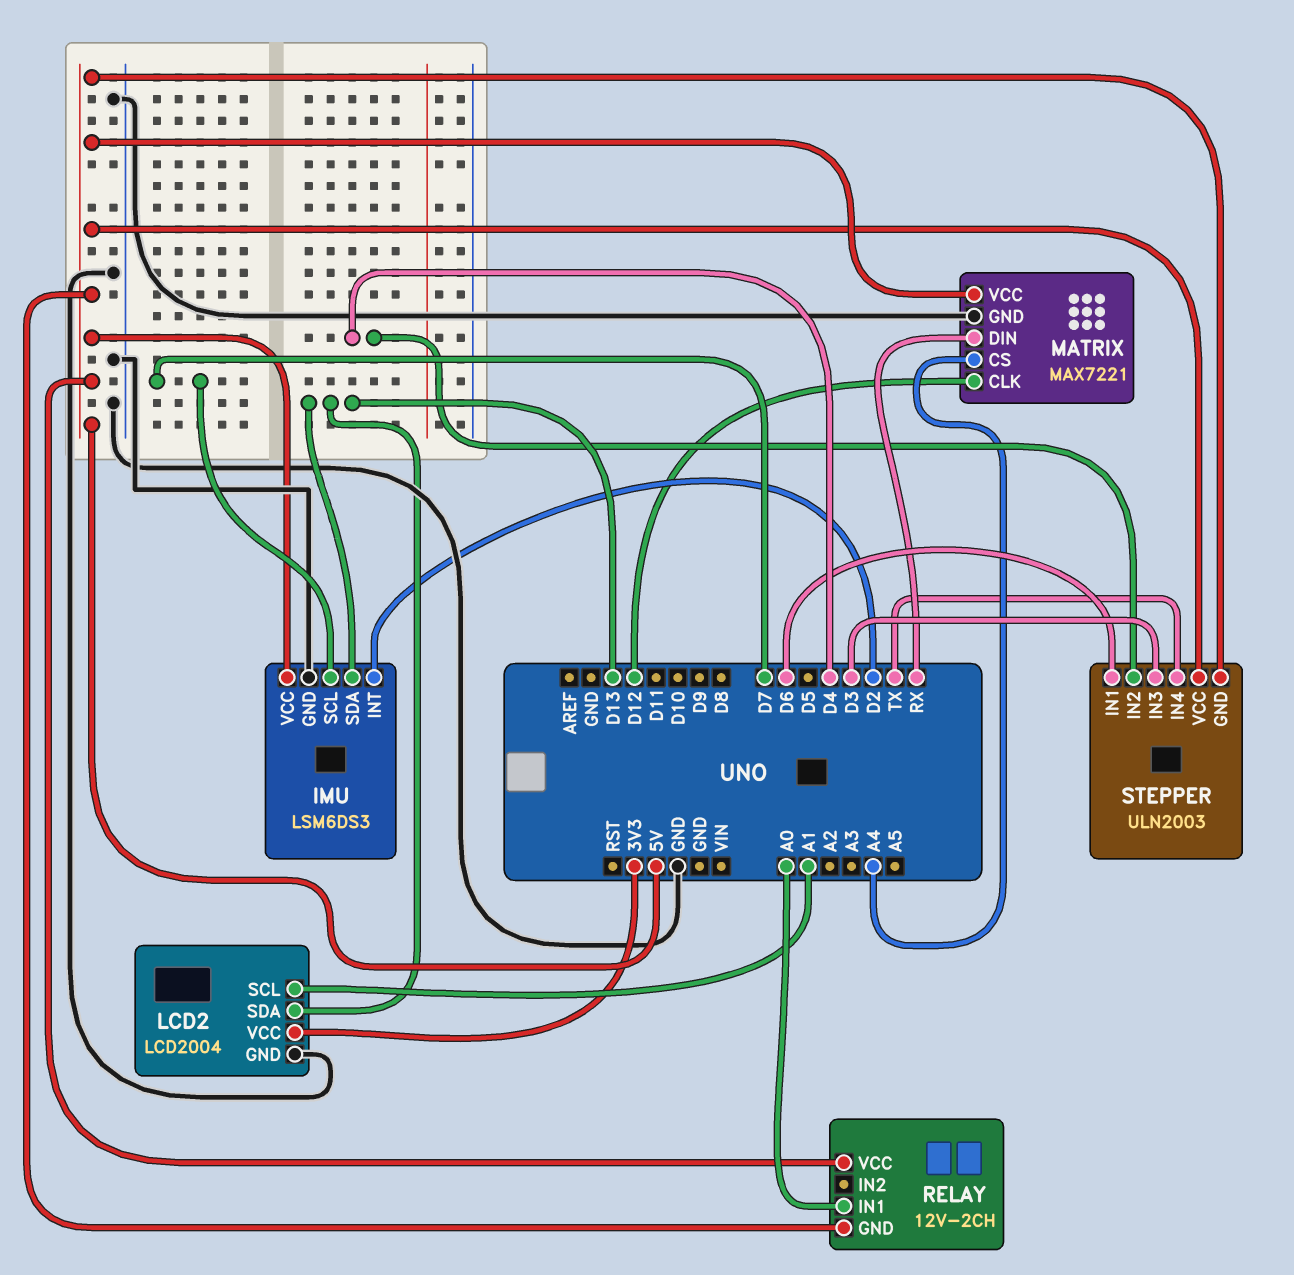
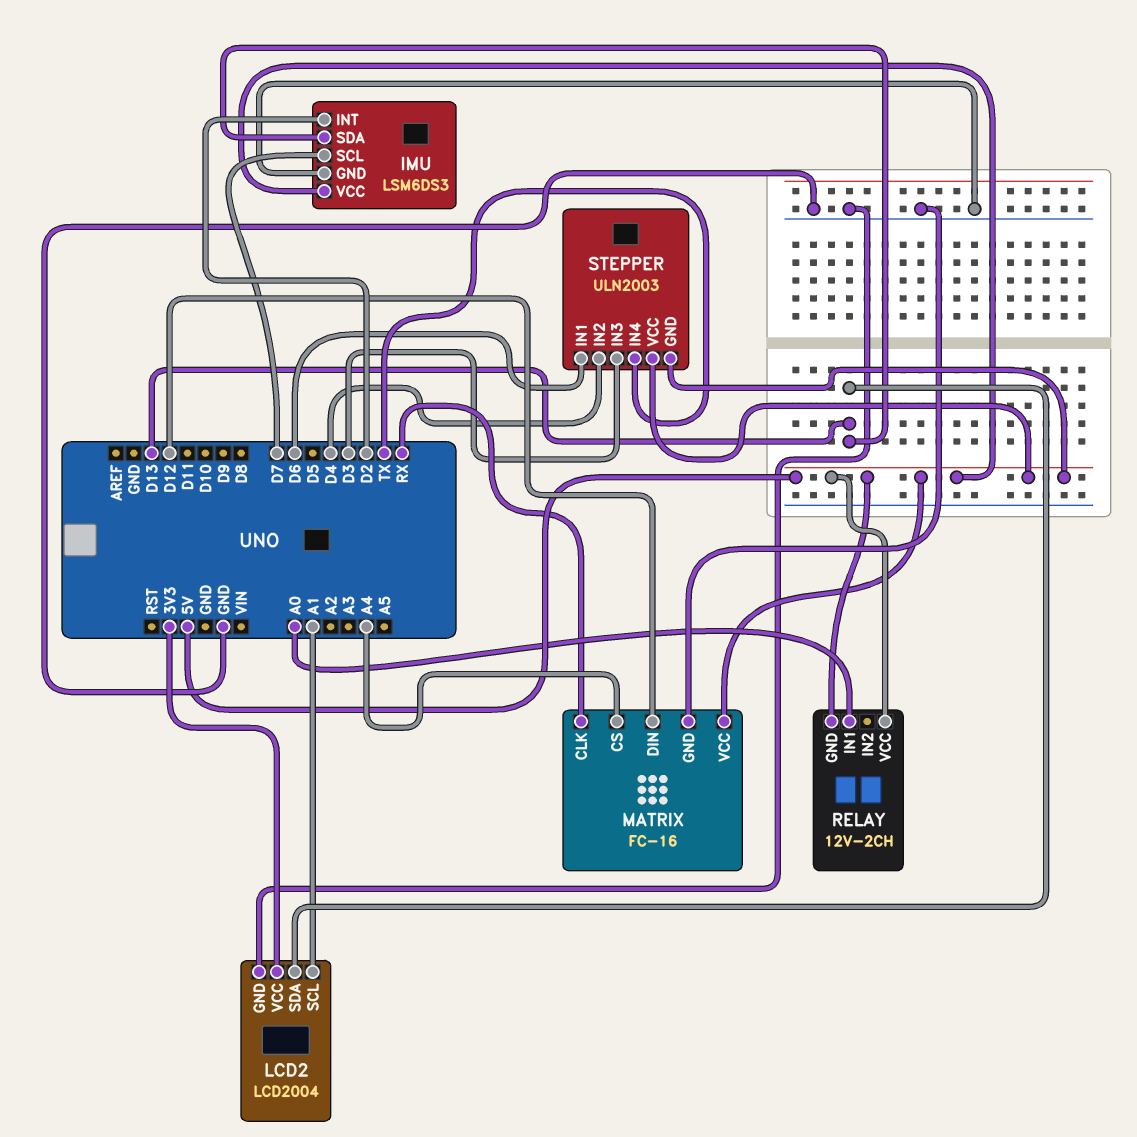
MATRIX: MAX7221 -> FC-16
MATRIX pin CLK: D12 -> RX
MATRIX pin DIN: RX -> D12

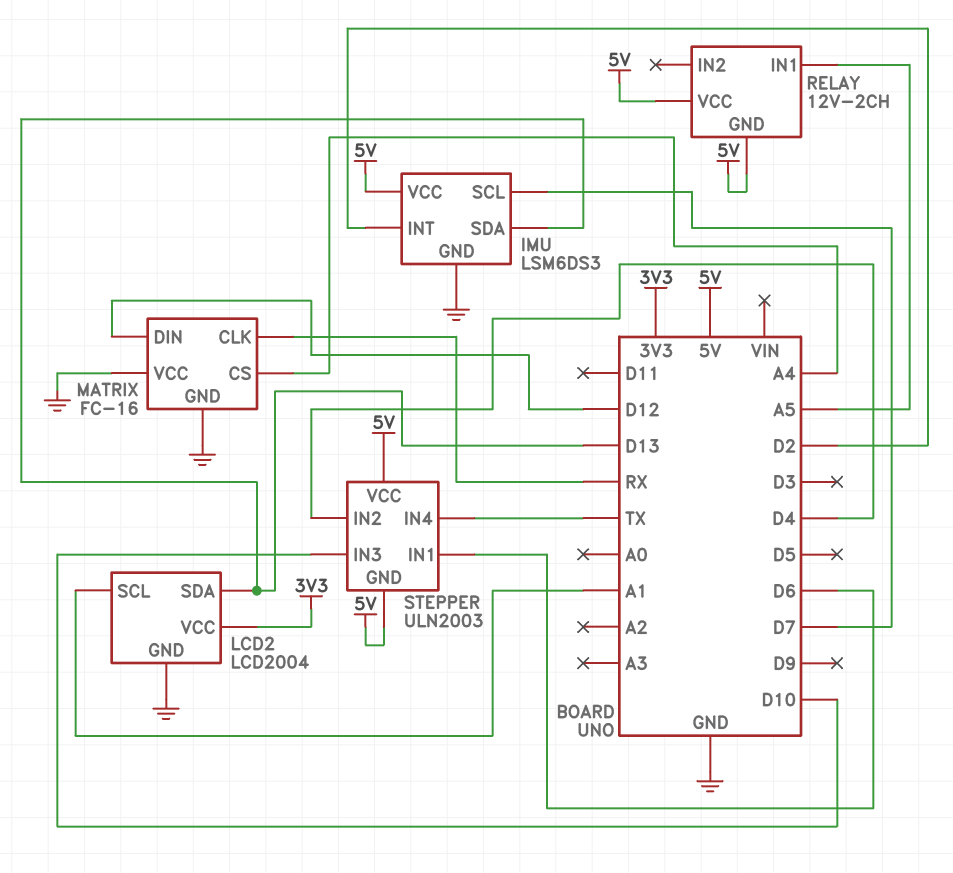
MATRIX pin VCC: 5V -> GND
RELAY pin IN1: A0 -> A5
STEPPER pin IN3: D3 -> D10

